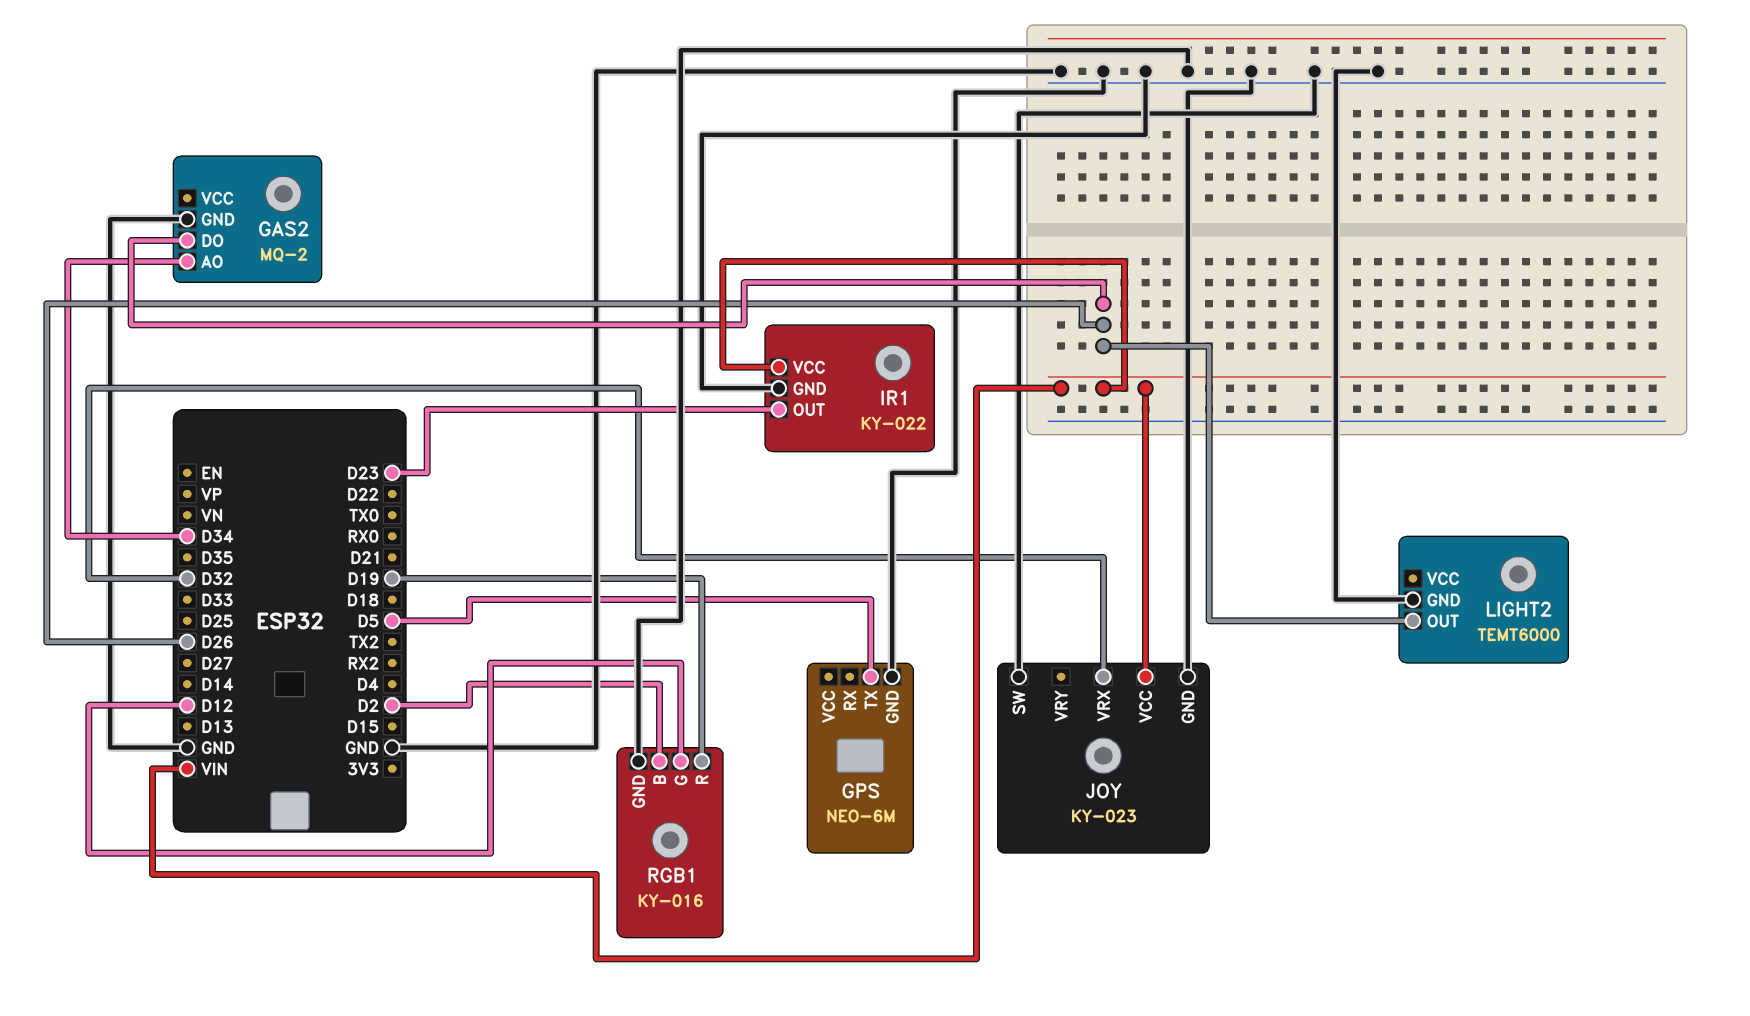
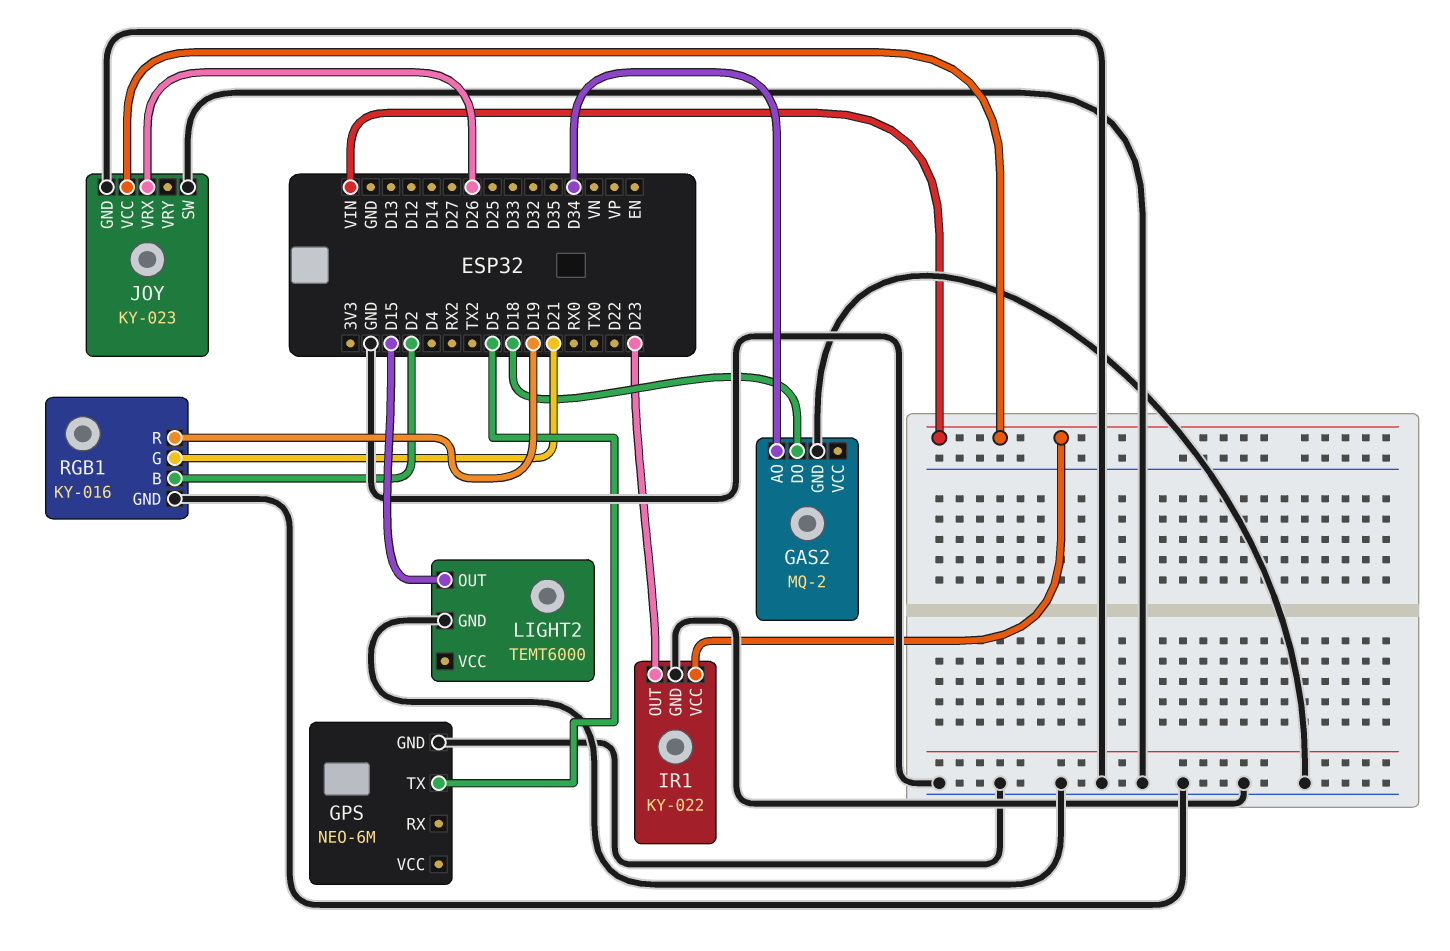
GAS2 pin DO: D26 -> D18
JOY pin VRX: D32 -> D26
LIGHT2 pin OUT: D26 -> D15
RGB1 pin G: D12 -> D21

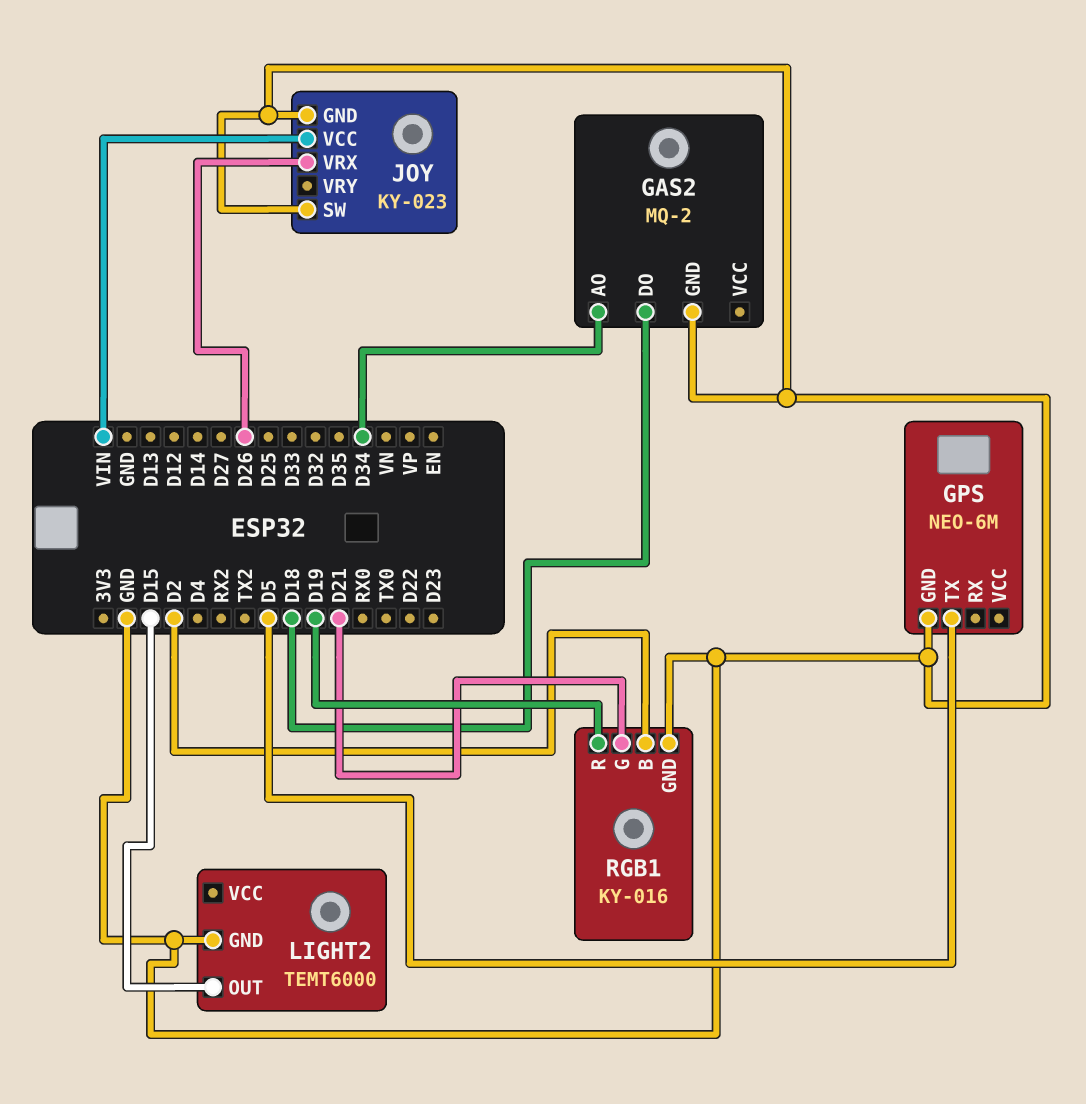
IR1: KY-022 -> none
IR1 pin GND: GND -> none
IR1 pin OUT: D23 -> none
IR1 pin VCC: VIN -> none

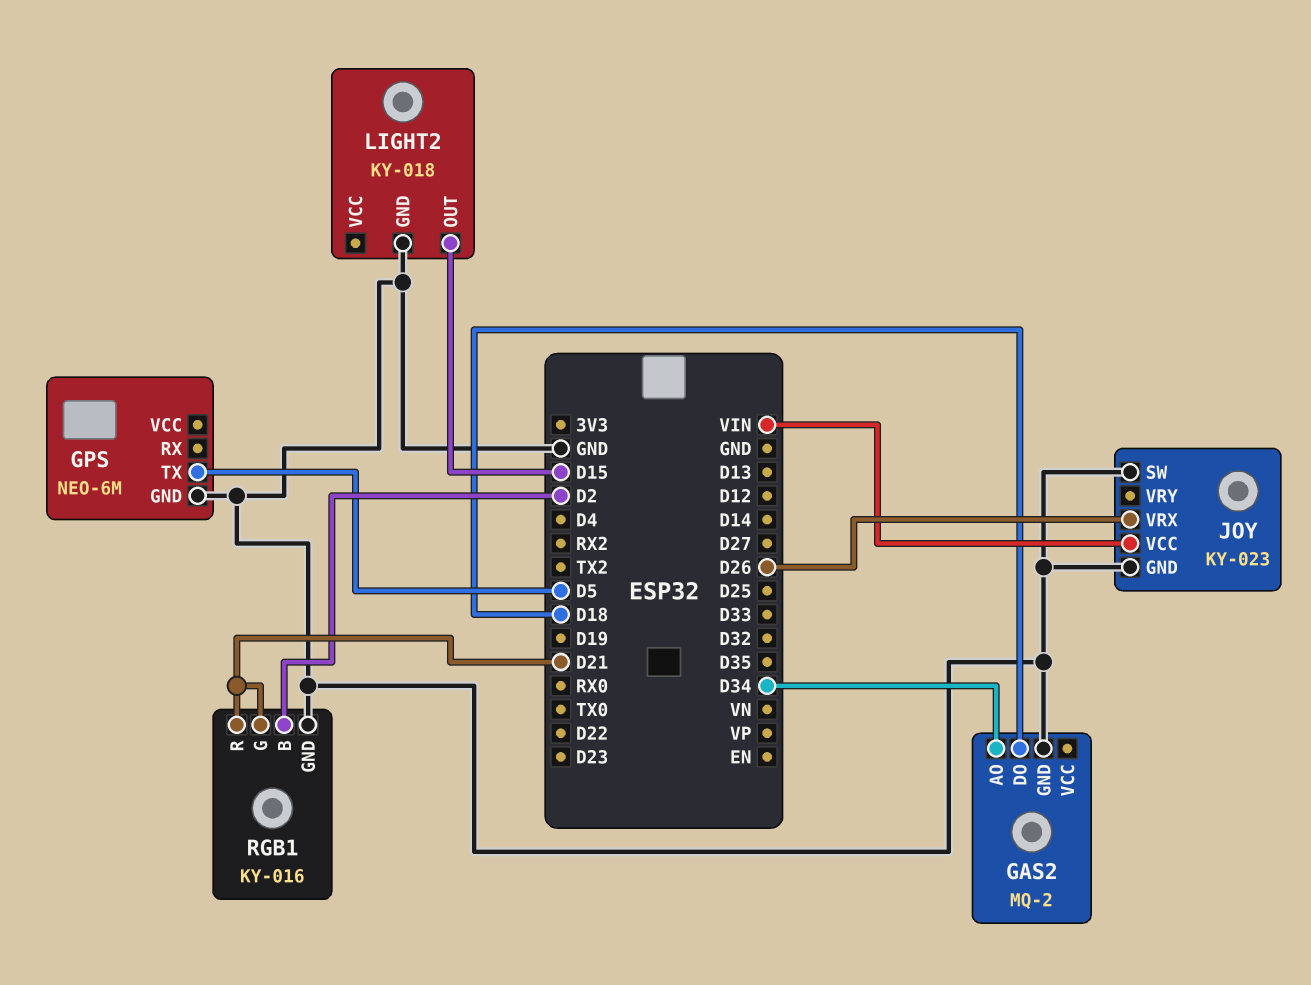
LIGHT2: TEMT6000 -> KY-018
RGB1 pin R: D19 -> D21

